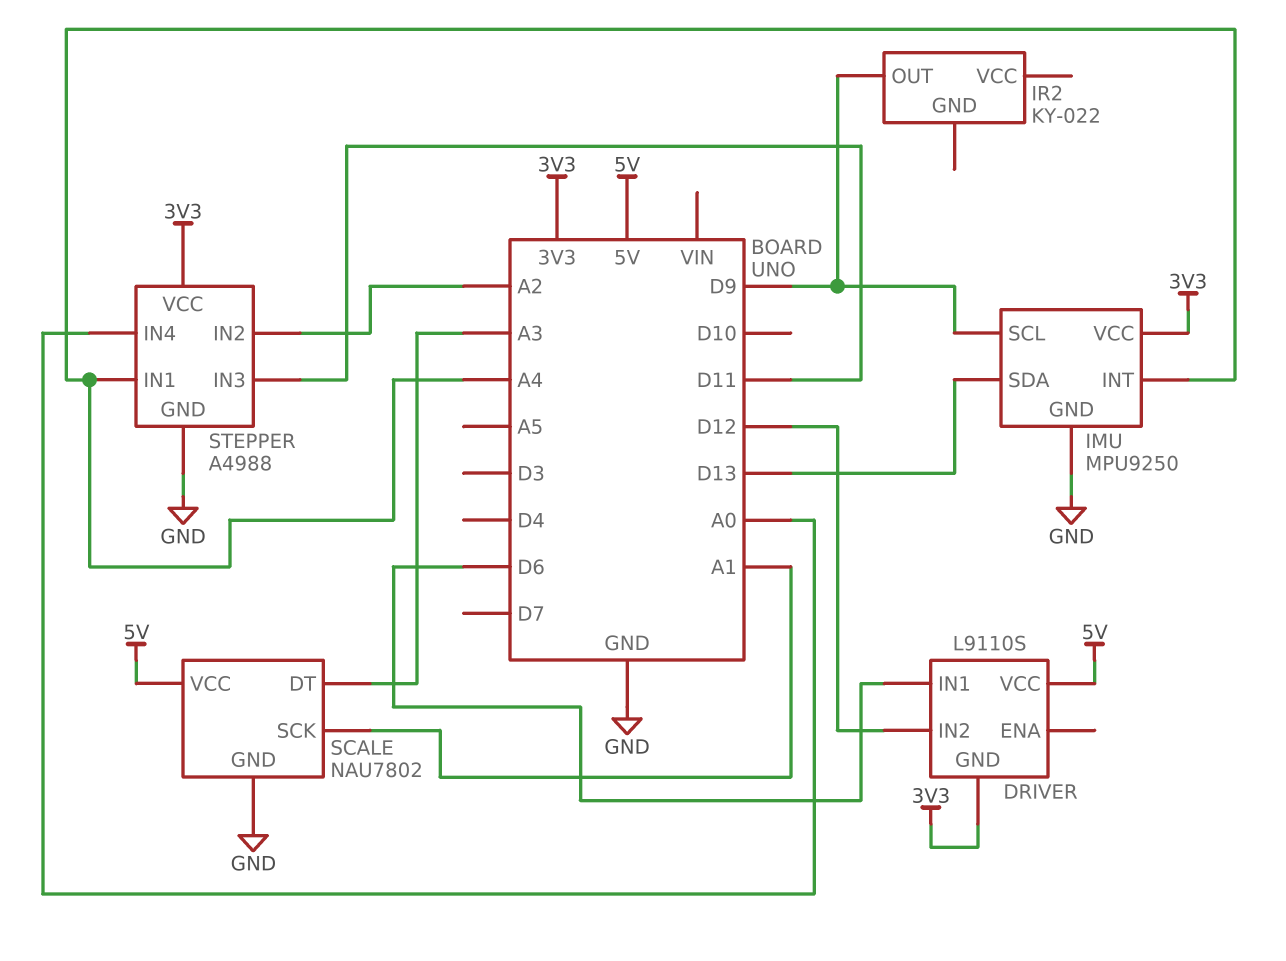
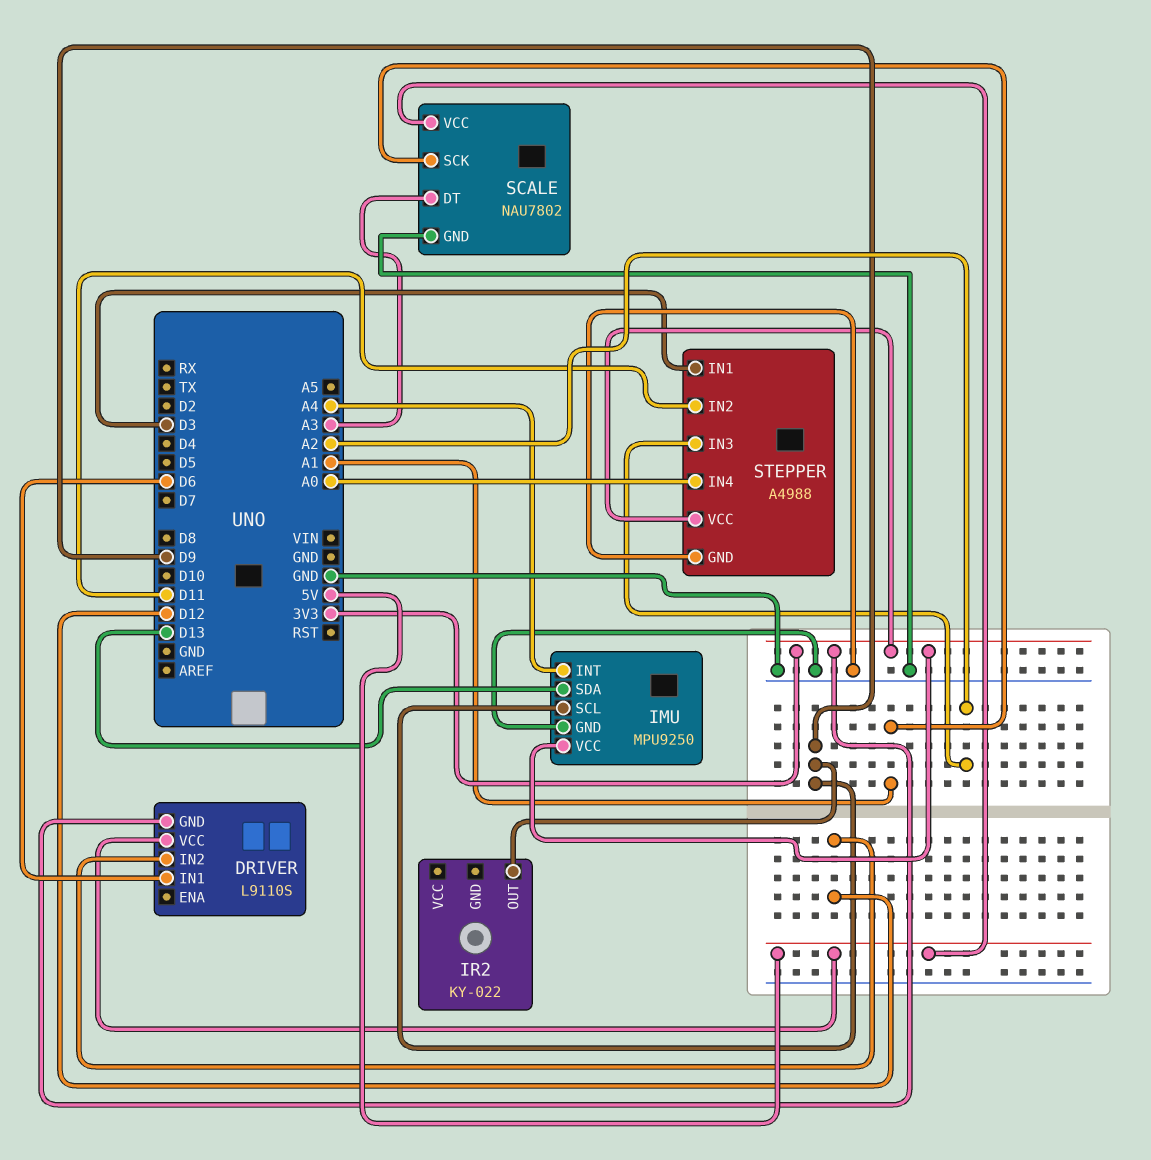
STEPPER pin IN1: A4 -> D3
STEPPER pin IN2: A2 -> D11
STEPPER pin IN3: D11 -> A2

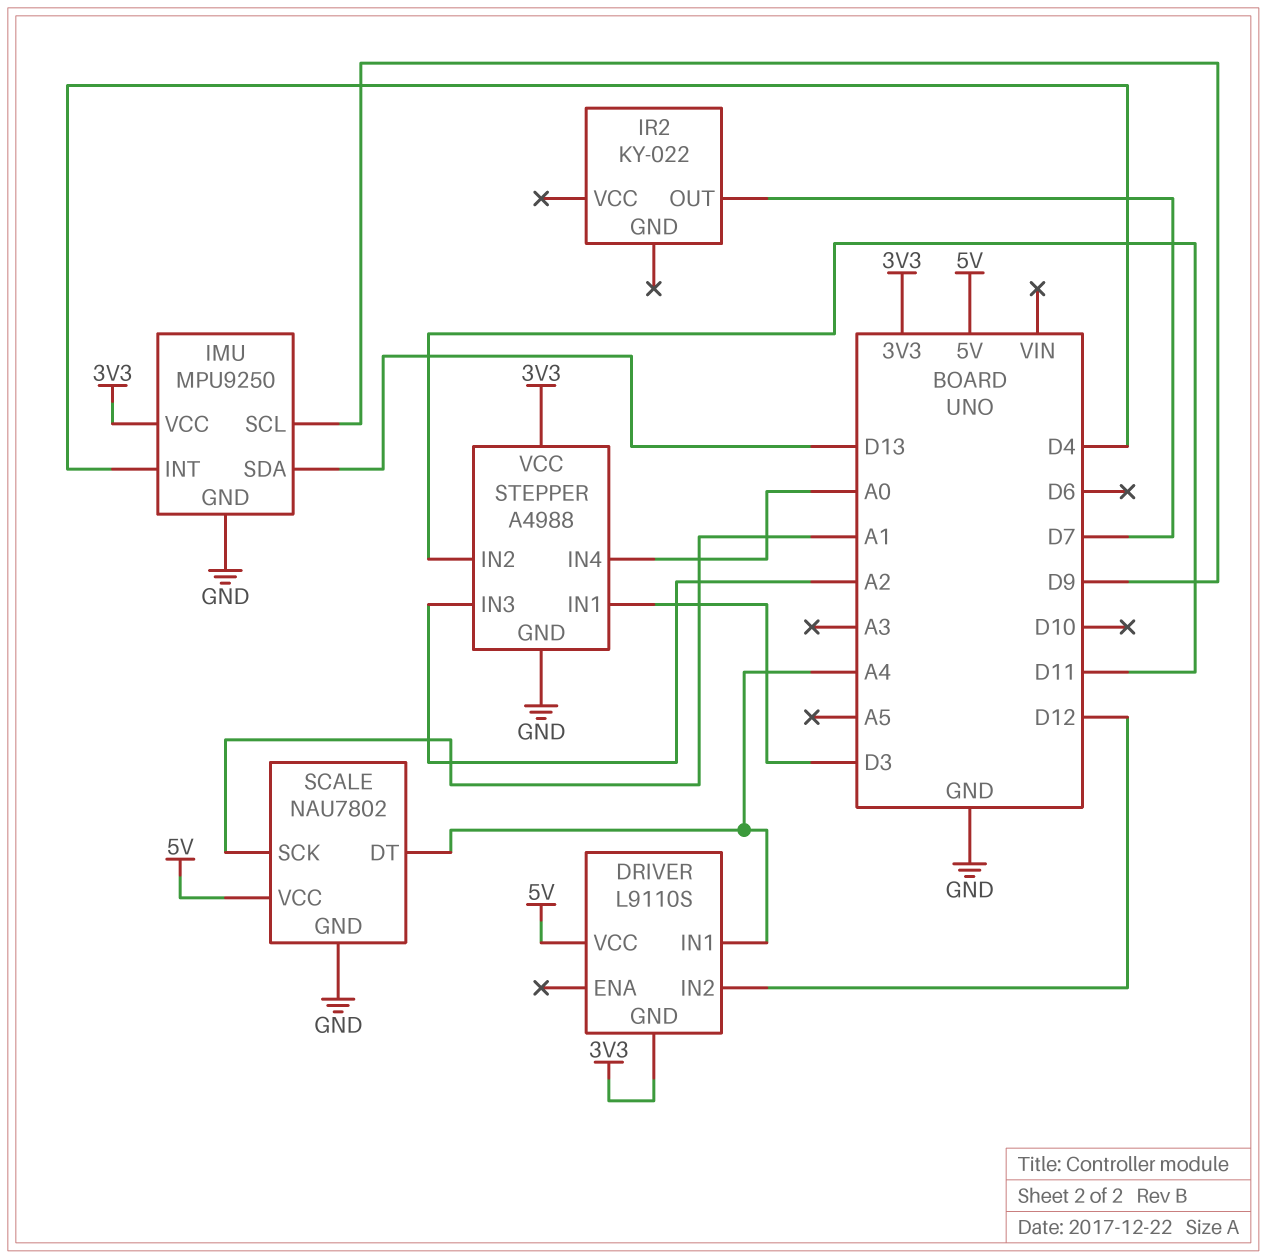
DRIVER pin IN1: D6 -> A4
IMU pin INT: A4 -> D4
IR2 pin OUT: D9 -> D7
SCALE pin DT: A3 -> A4

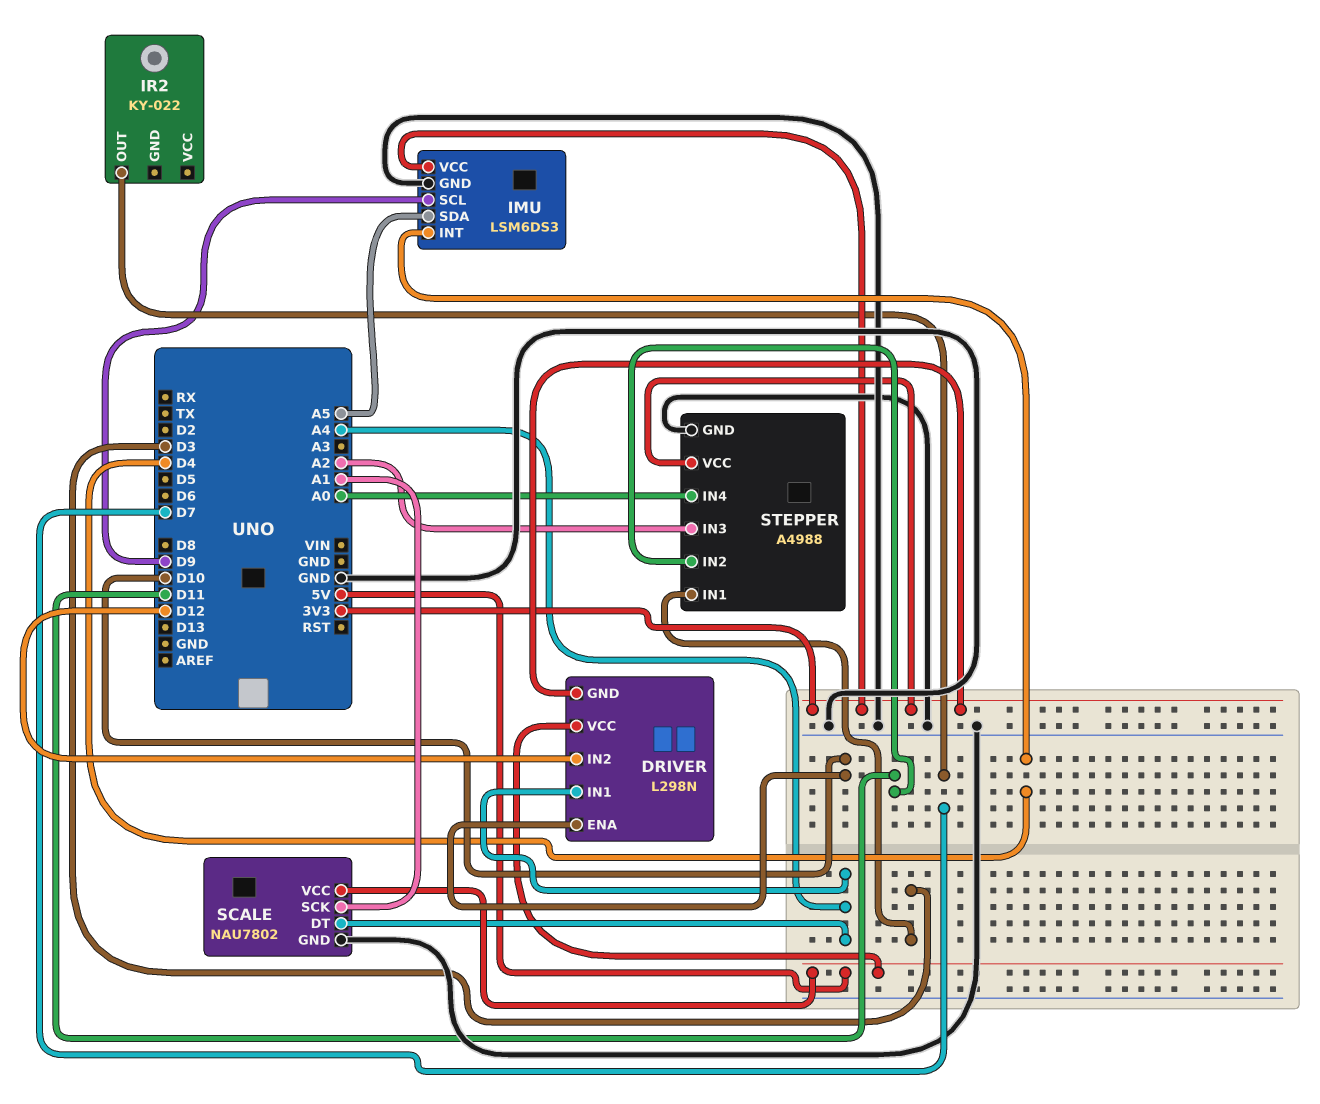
DRIVER: L9110S -> L298N
DRIVER pin ENA: none -> D10
IMU: MPU9250 -> LSM6DS3
IMU pin SDA: D13 -> A5

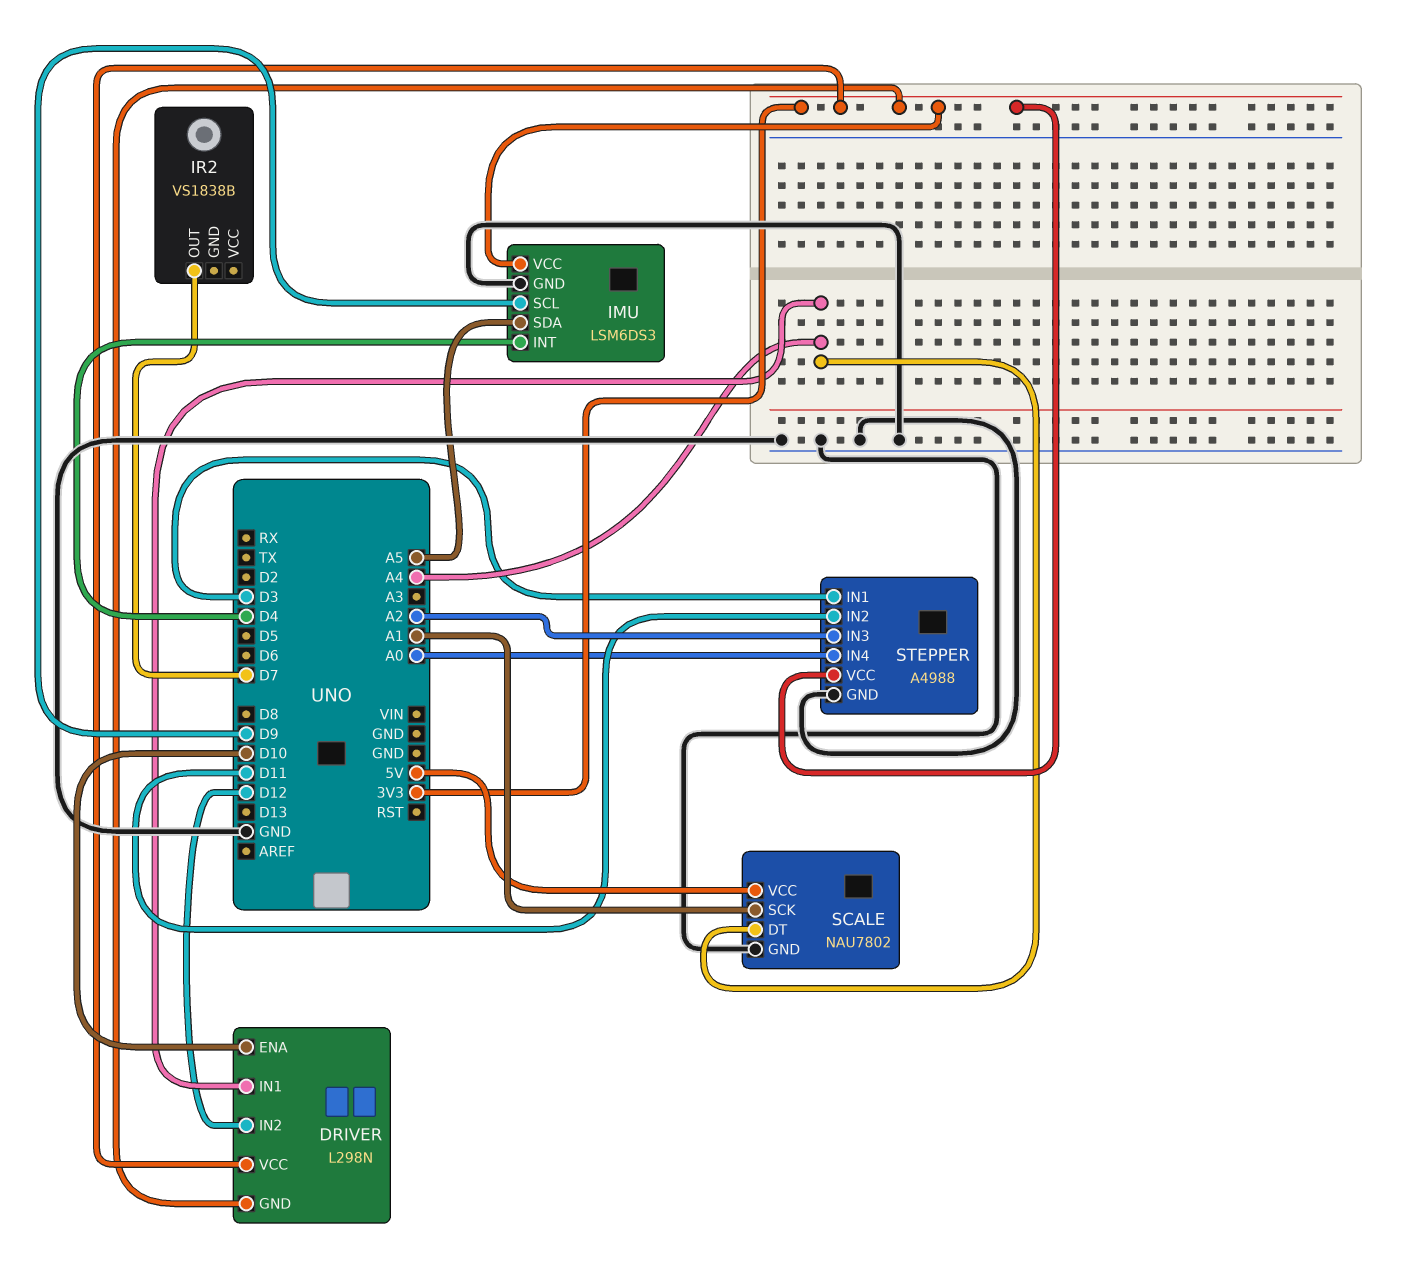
DRIVER pin VCC: 5V -> 3V3
IR2: KY-022 -> VS1838B

